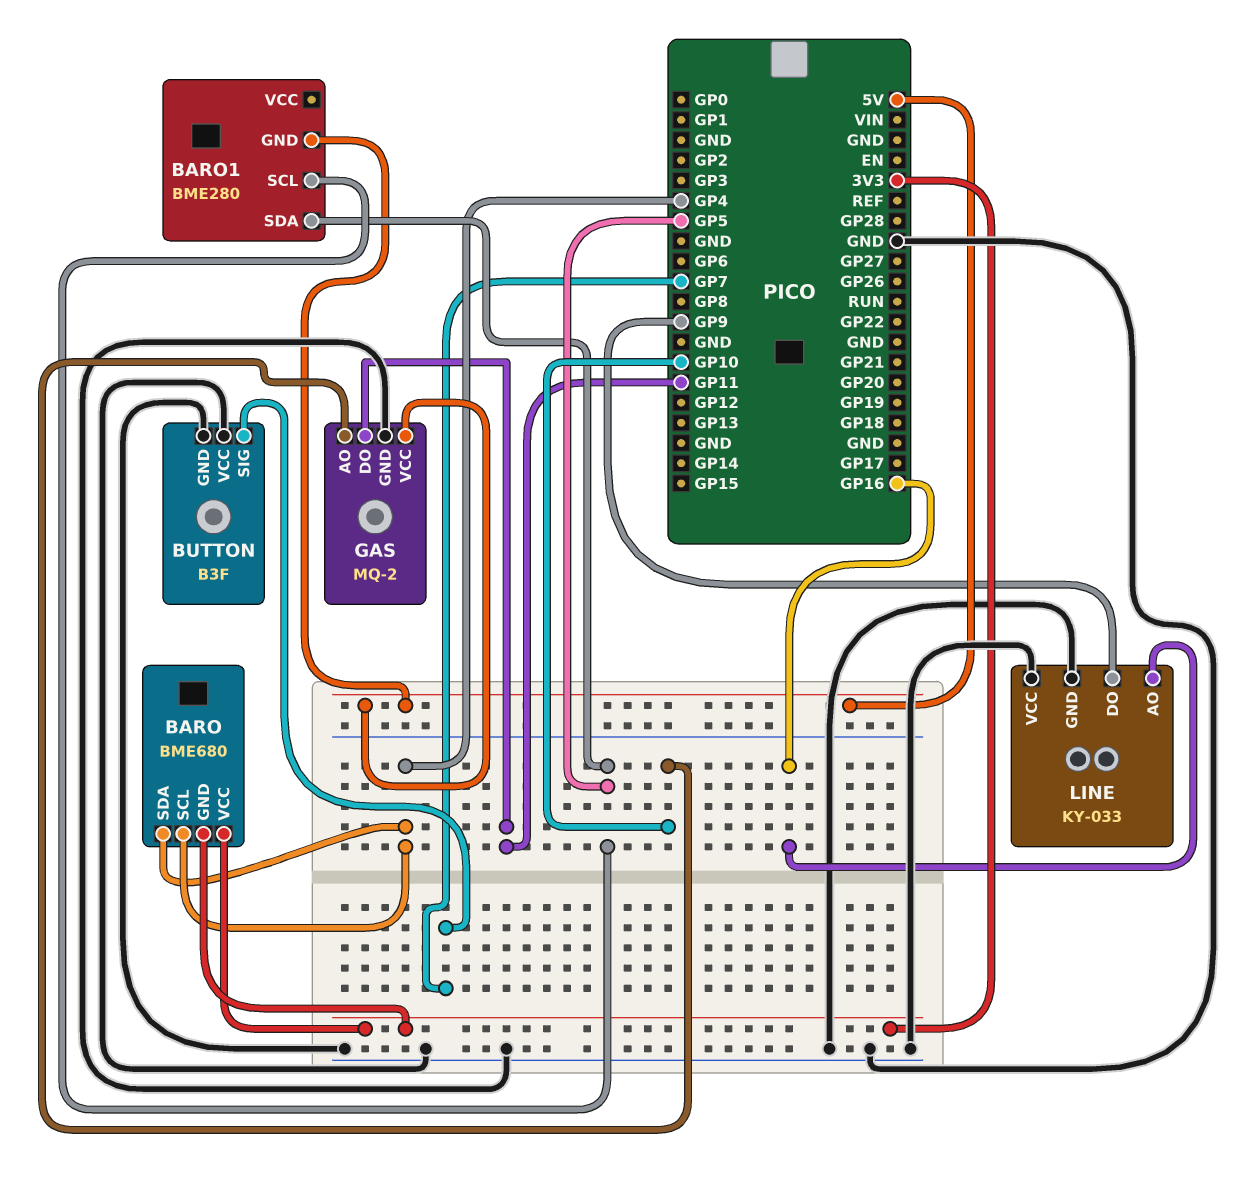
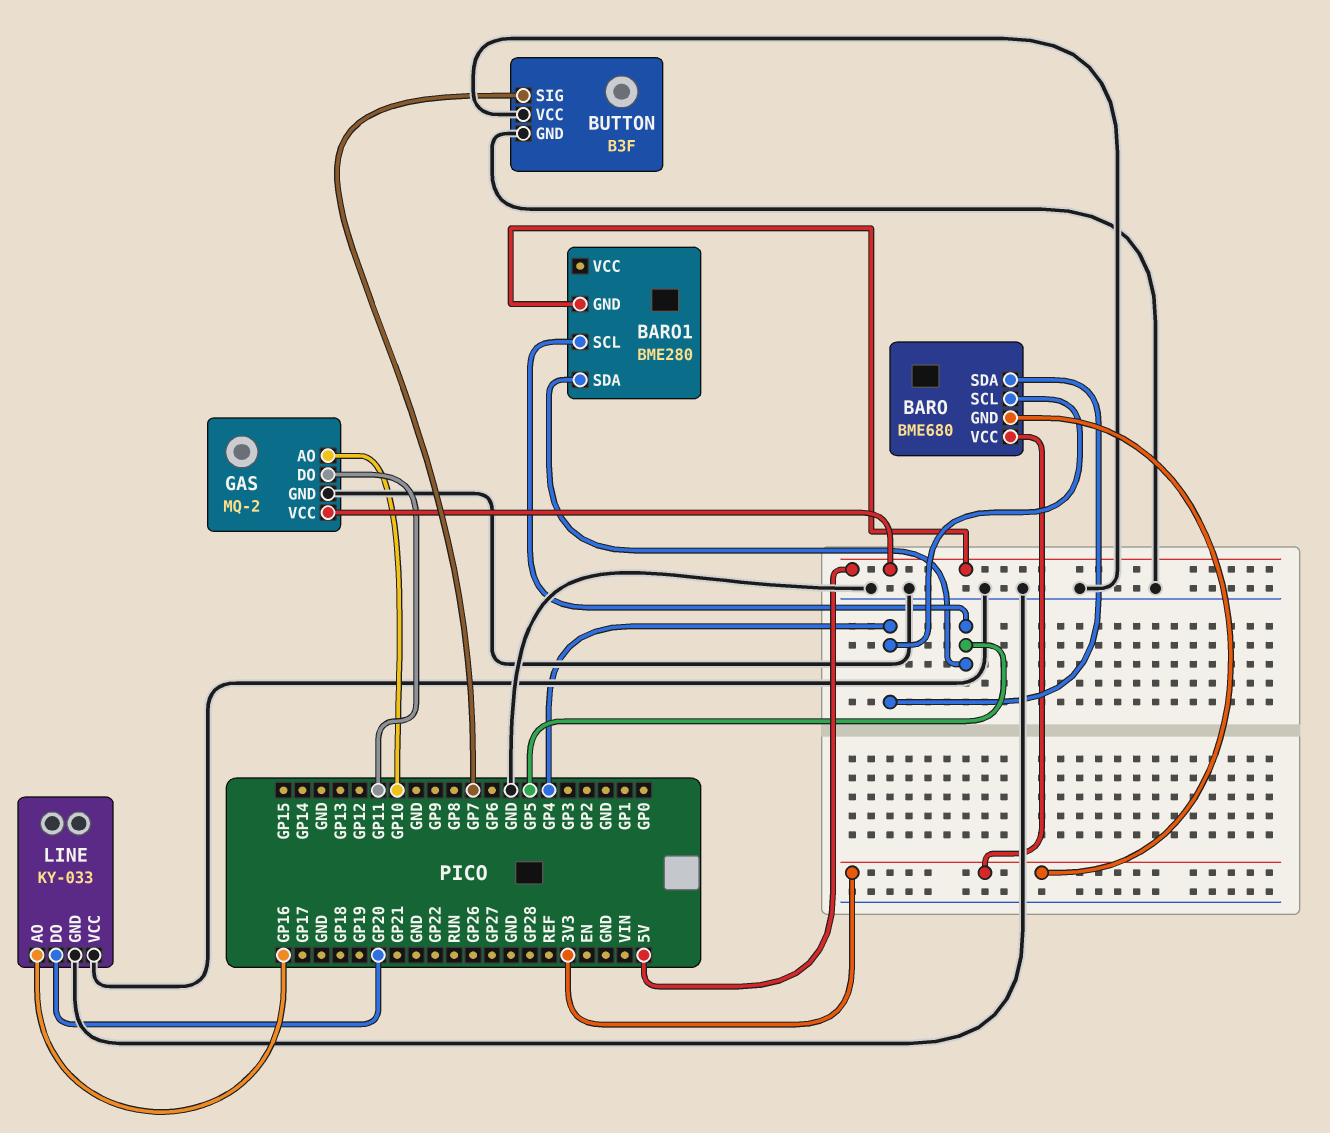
LINE pin DO: GP9 -> GP20

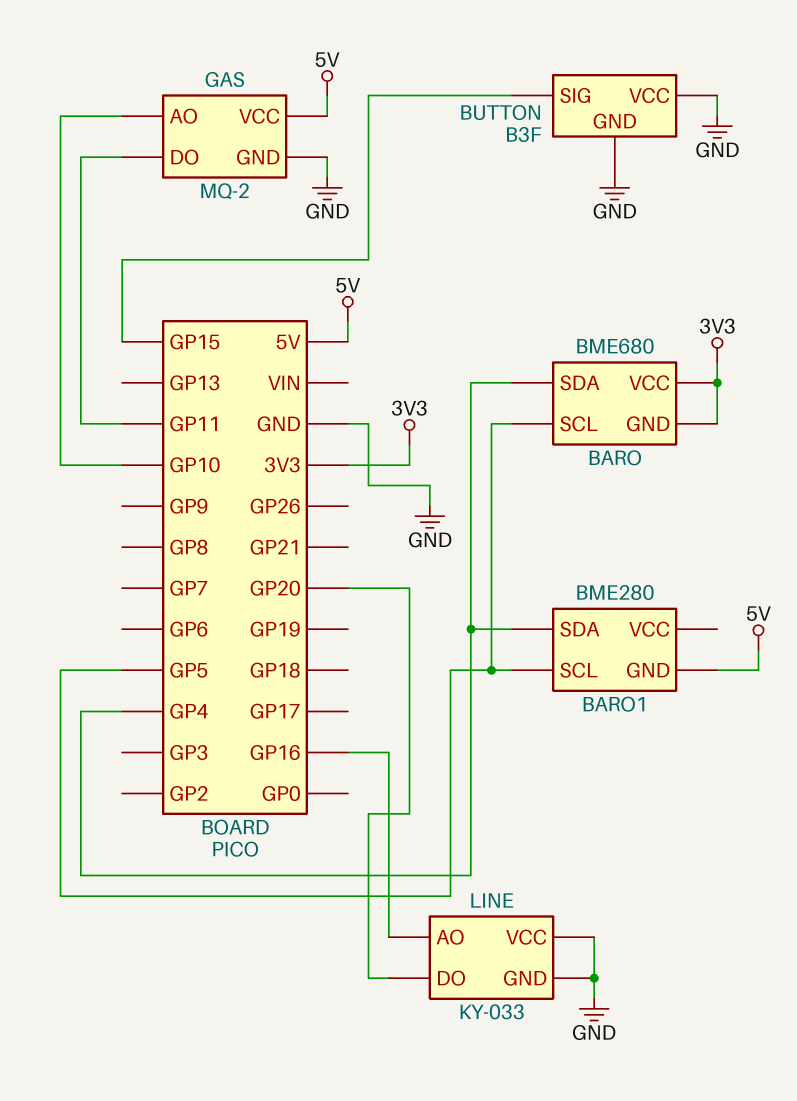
BARO pin SCL: GP4 -> GP5
BARO1 pin SDA: GP5 -> GP4
BUTTON pin SIG: GP7 -> GP15

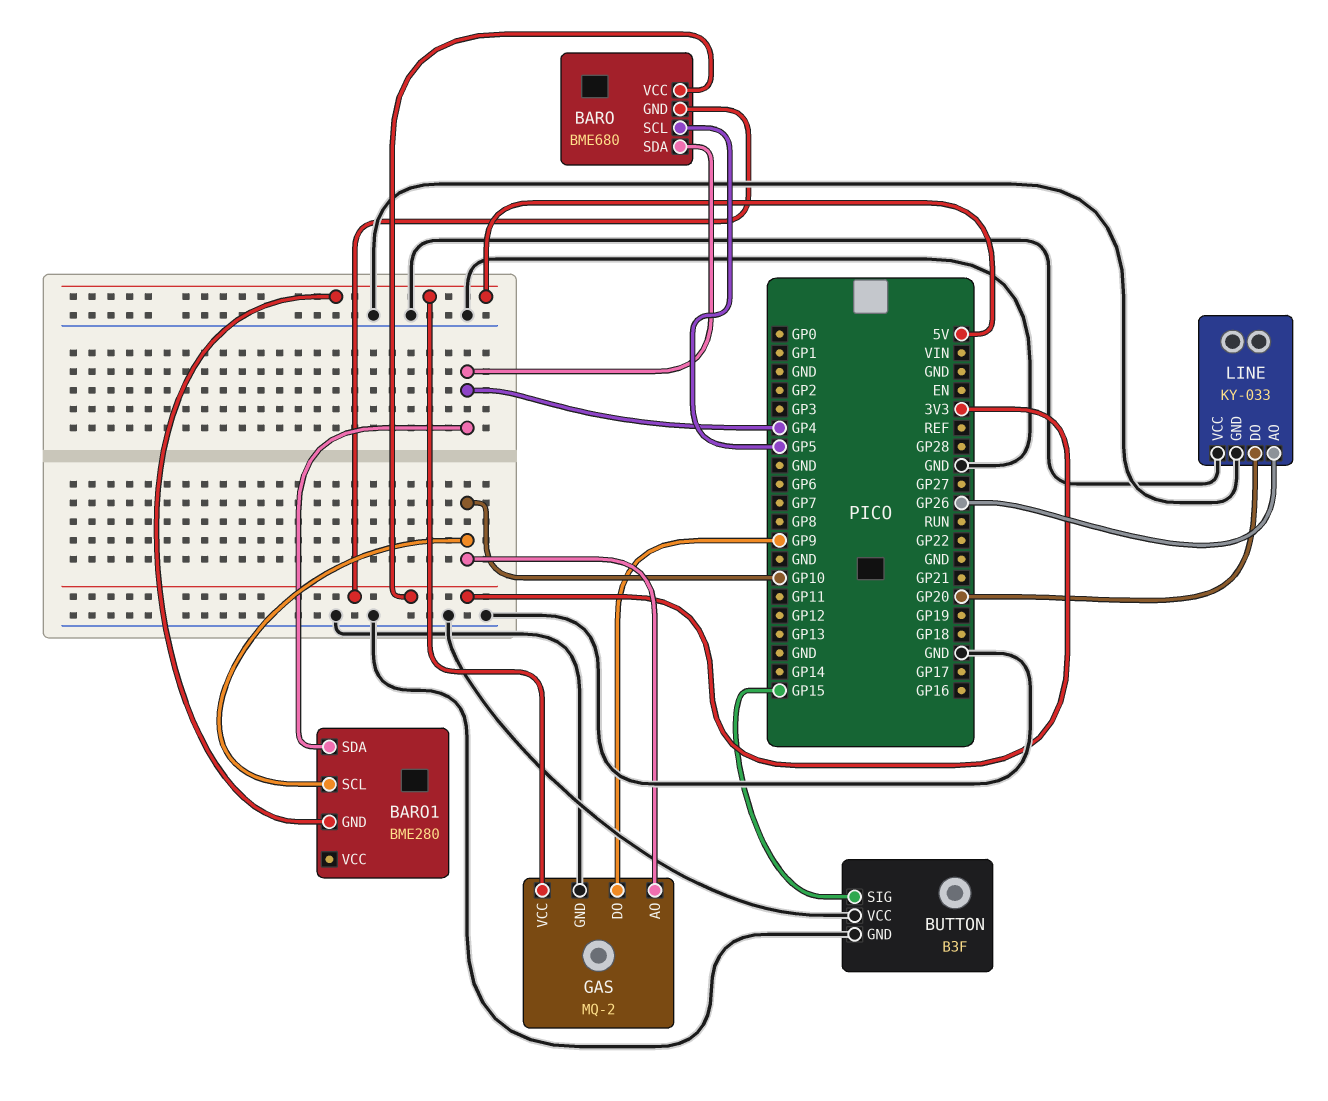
BARO1 pin SCL: GP5 -> GP10
GAS pin DO: GP11 -> GP9
LINE pin AO: GP16 -> GP26

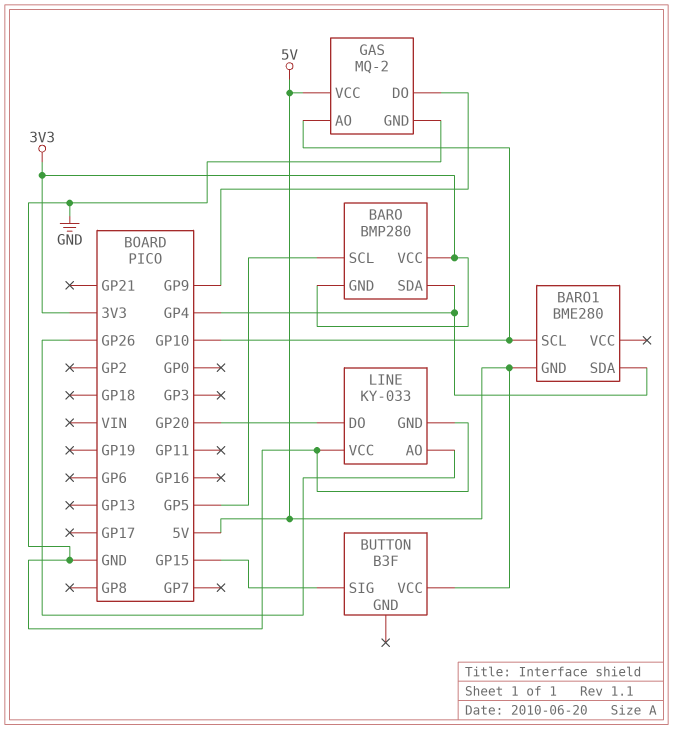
BARO: BME680 -> BMP280
BUTTON pin GND: GND -> none
BUTTON pin VCC: GND -> 5V

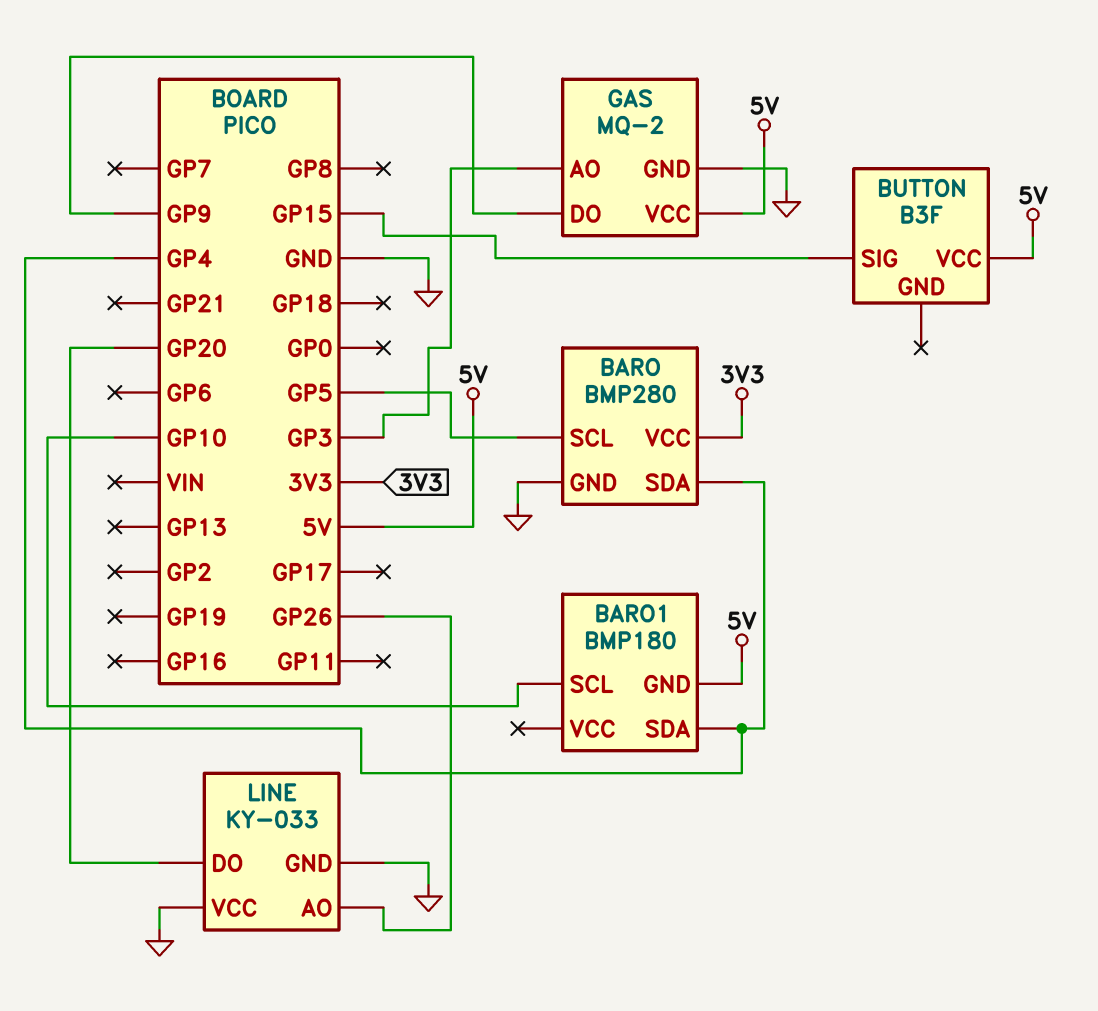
BARO pin GND: 3V3 -> GND
BARO1: BME280 -> BMP180
GAS pin AO: GP10 -> GP3

